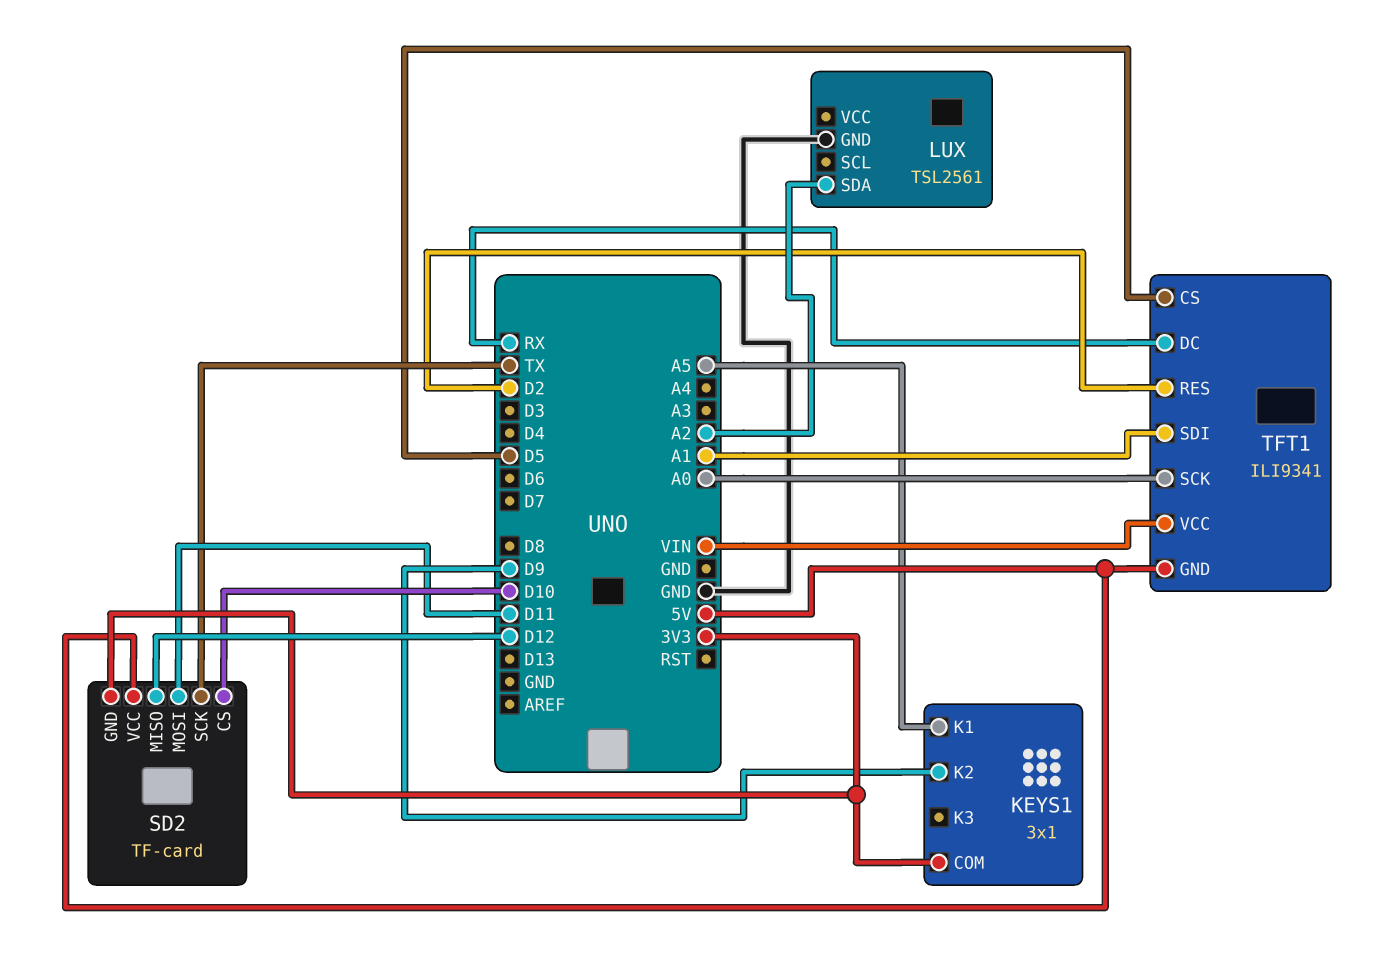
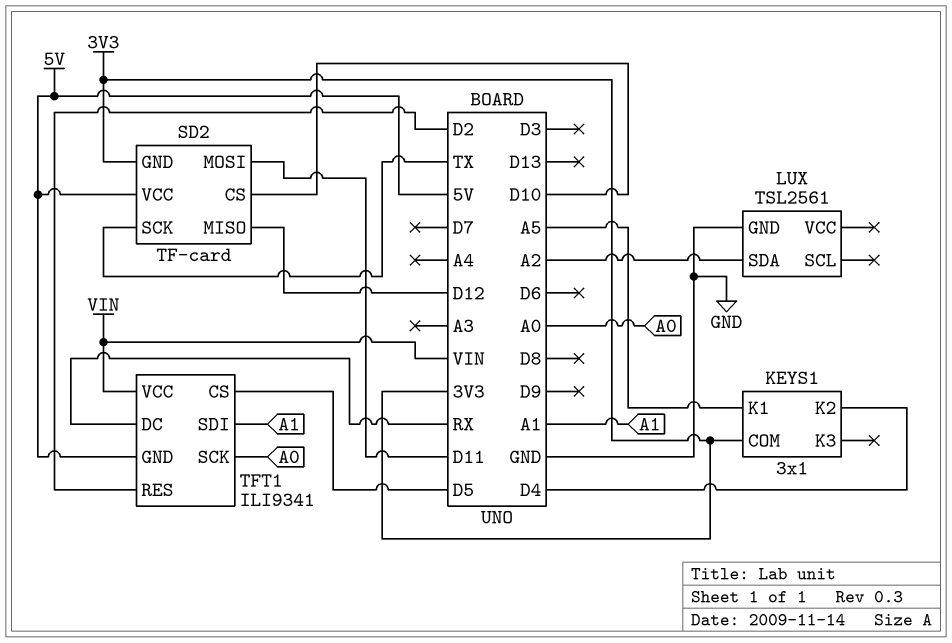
KEYS1 pin K2: D9 -> D4

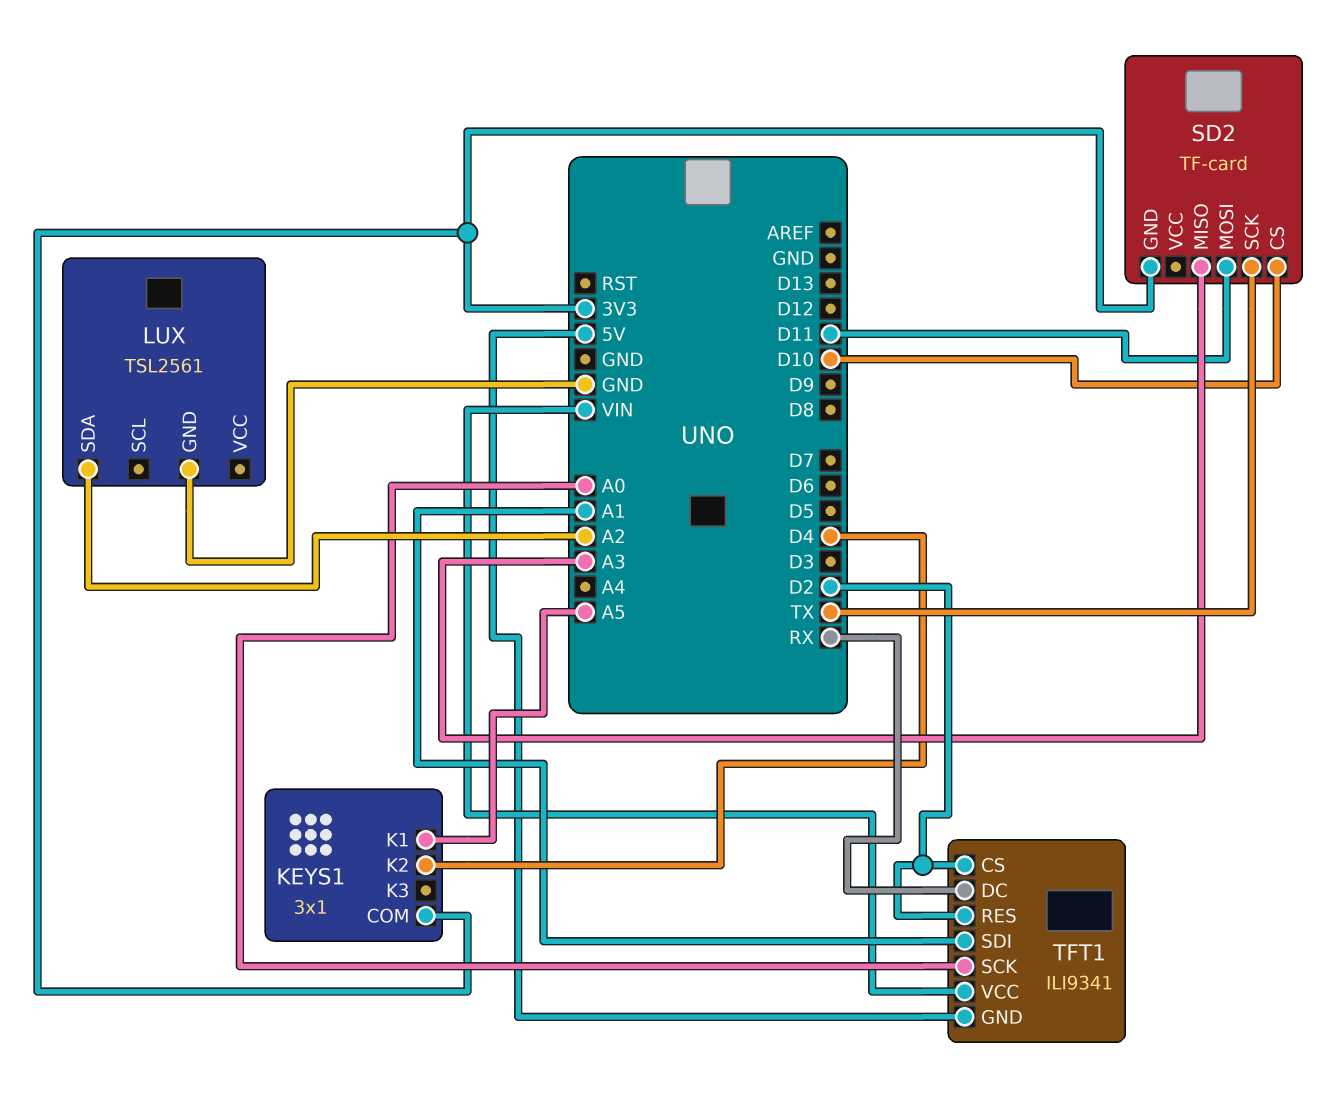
SD2 pin MISO: D12 -> A3
SD2 pin VCC: 5V -> none
TFT1 pin CS: D5 -> D2

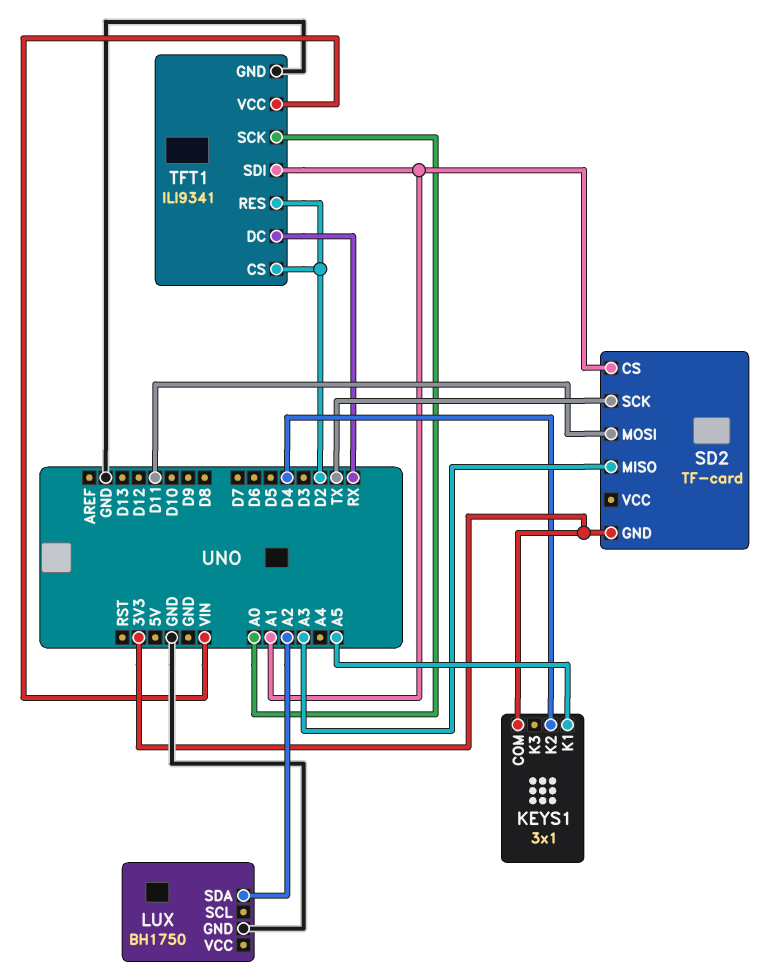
LUX: TSL2561 -> BH1750
SD2 pin CS: D10 -> A1
TFT1 pin GND: 5V -> GND

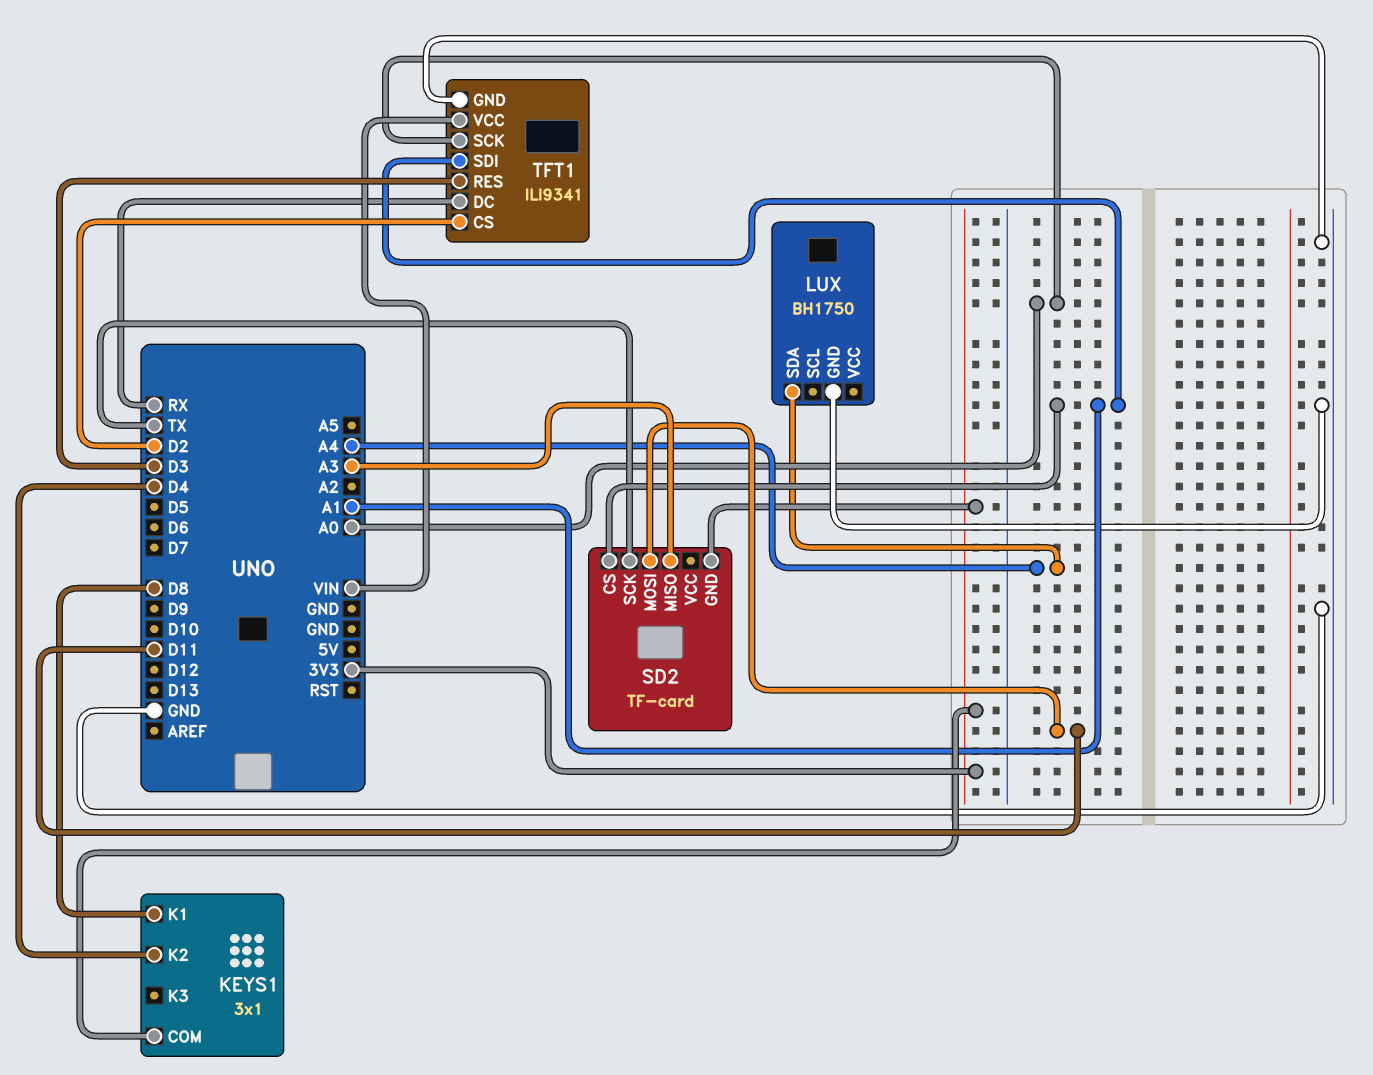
KEYS1 pin K1: A5 -> D8
LUX pin SDA: A2 -> A4
TFT1 pin RES: D2 -> D3

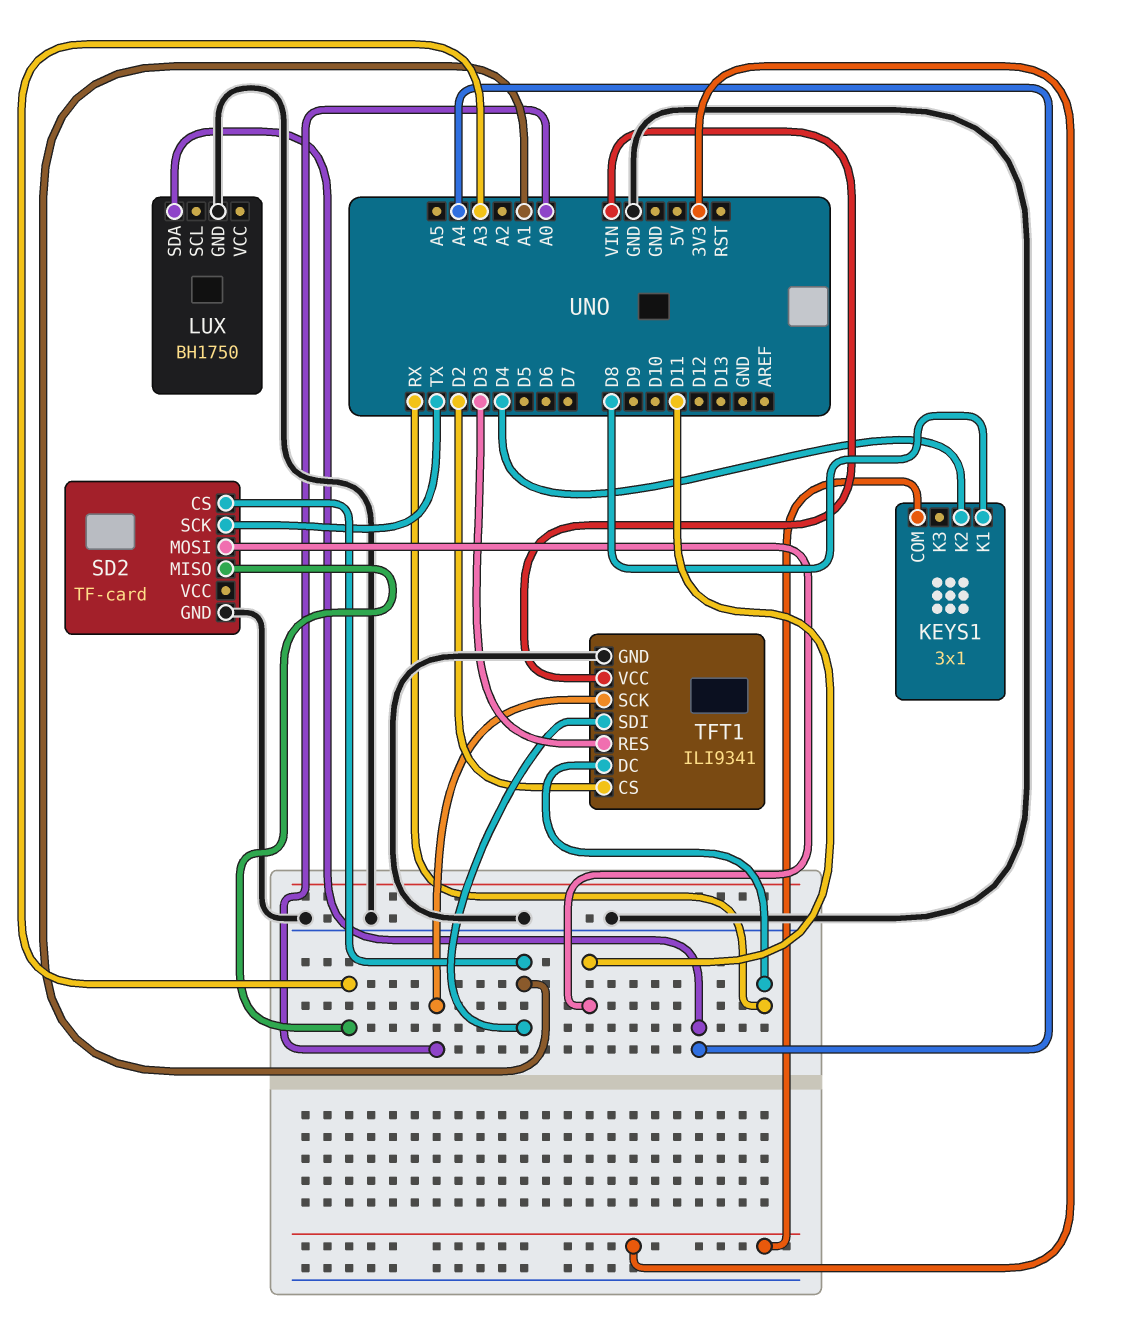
SD2 pin GND: 3V3 -> GND

